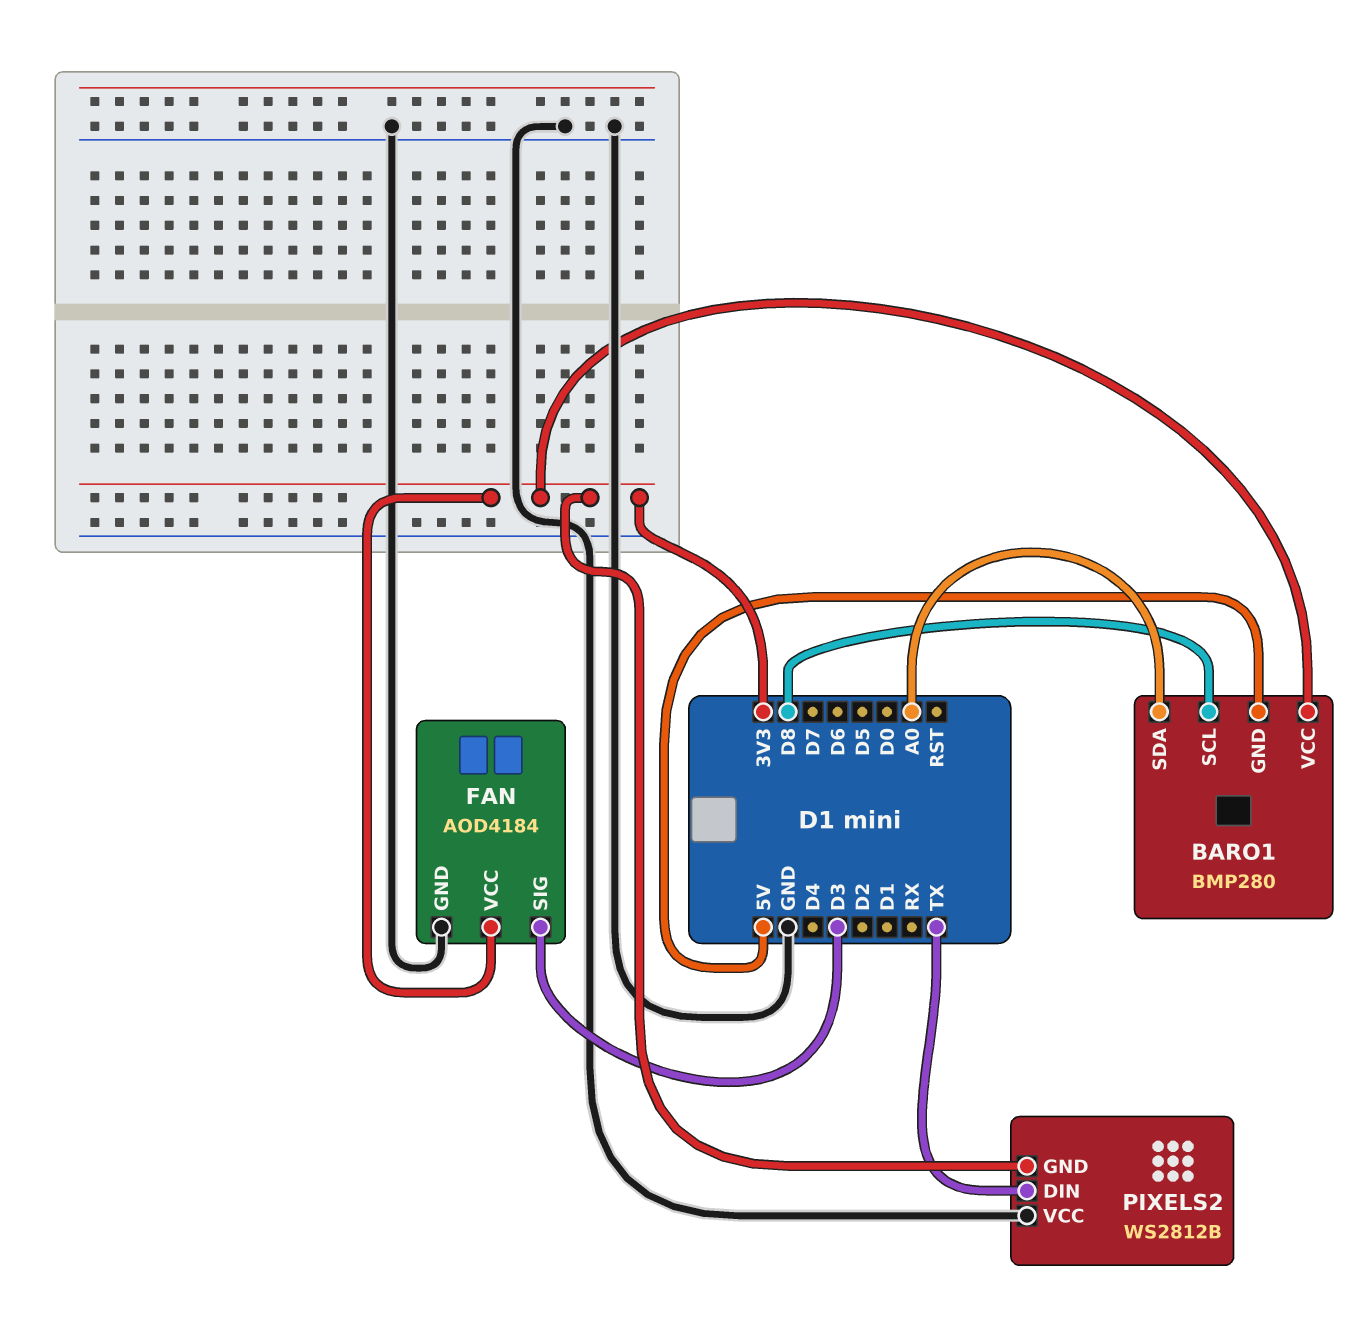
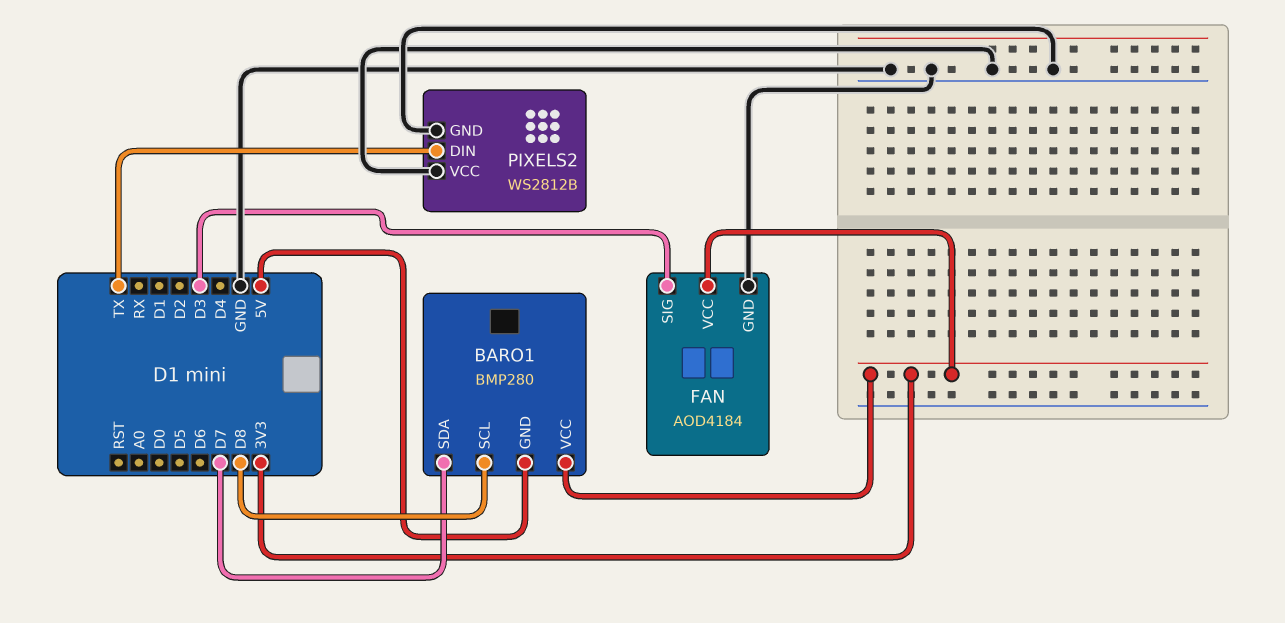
BARO1 pin SDA: A0 -> D7
PIXELS2 pin GND: 3V3 -> GND

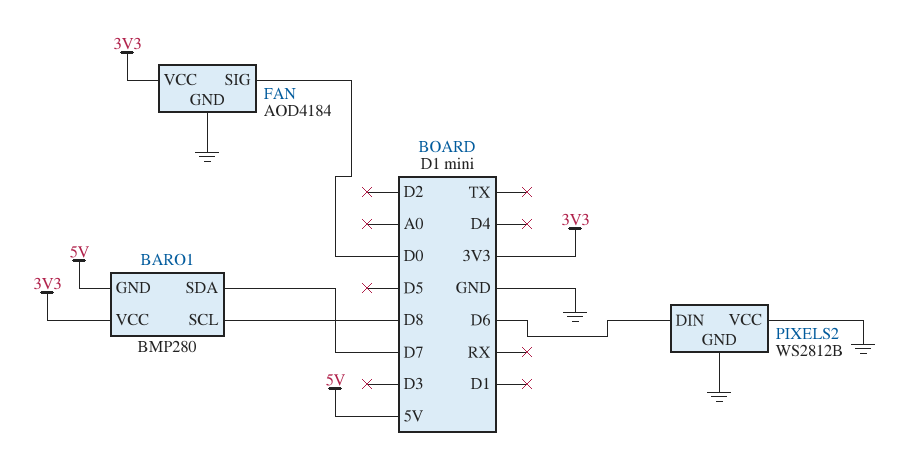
FAN pin SIG: D3 -> D0
PIXELS2 pin DIN: TX -> D6

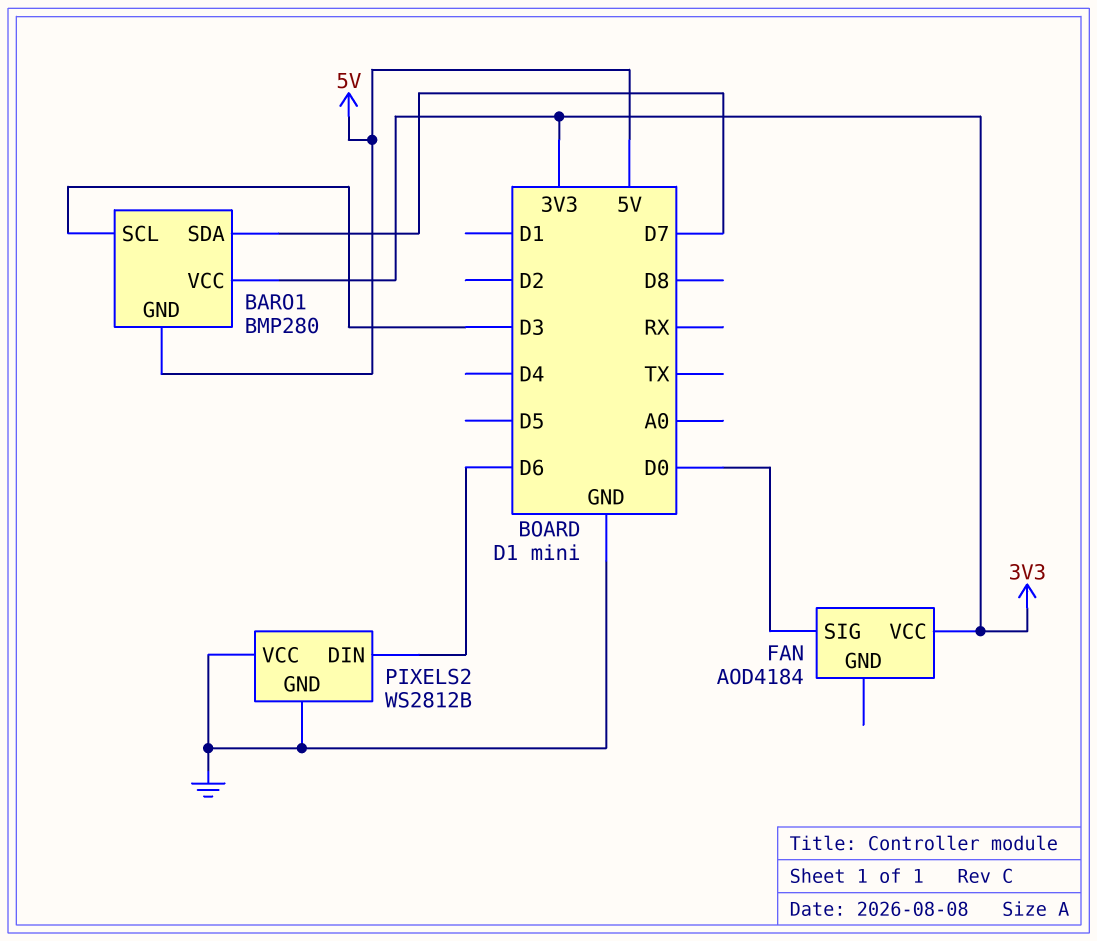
BARO1 pin SCL: D8 -> D3
FAN pin GND: GND -> none

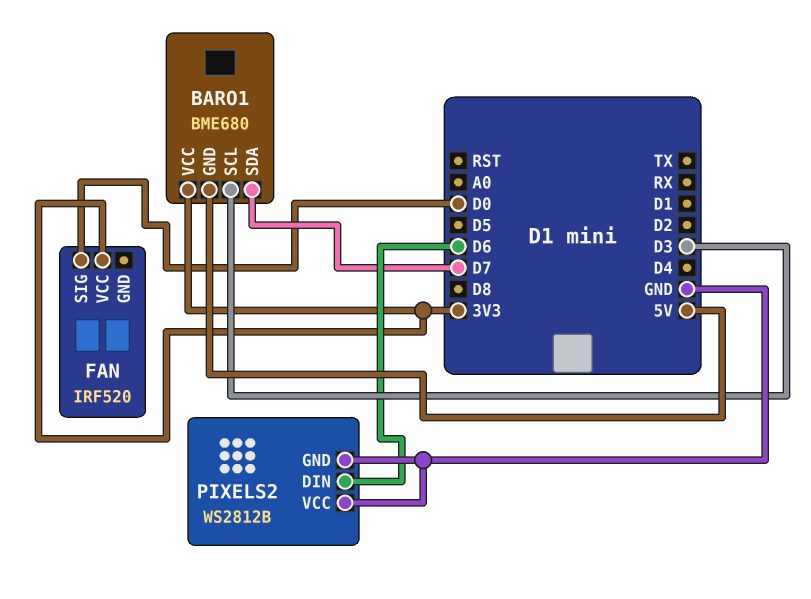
BARO1: BMP280 -> BME680
FAN: AOD4184 -> IRF520

